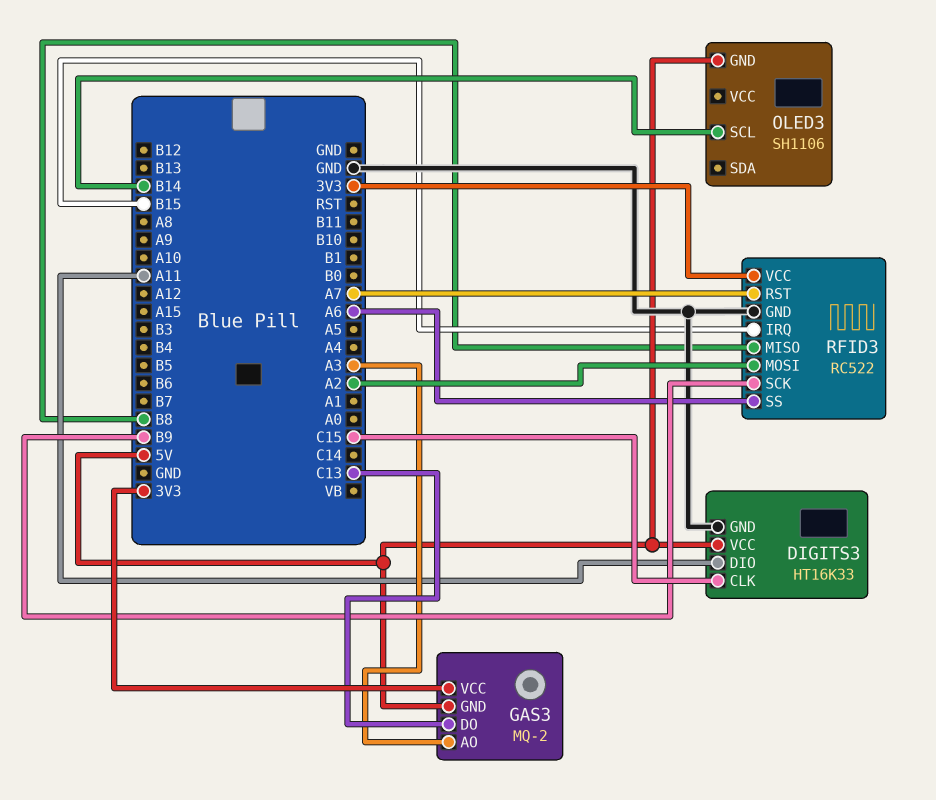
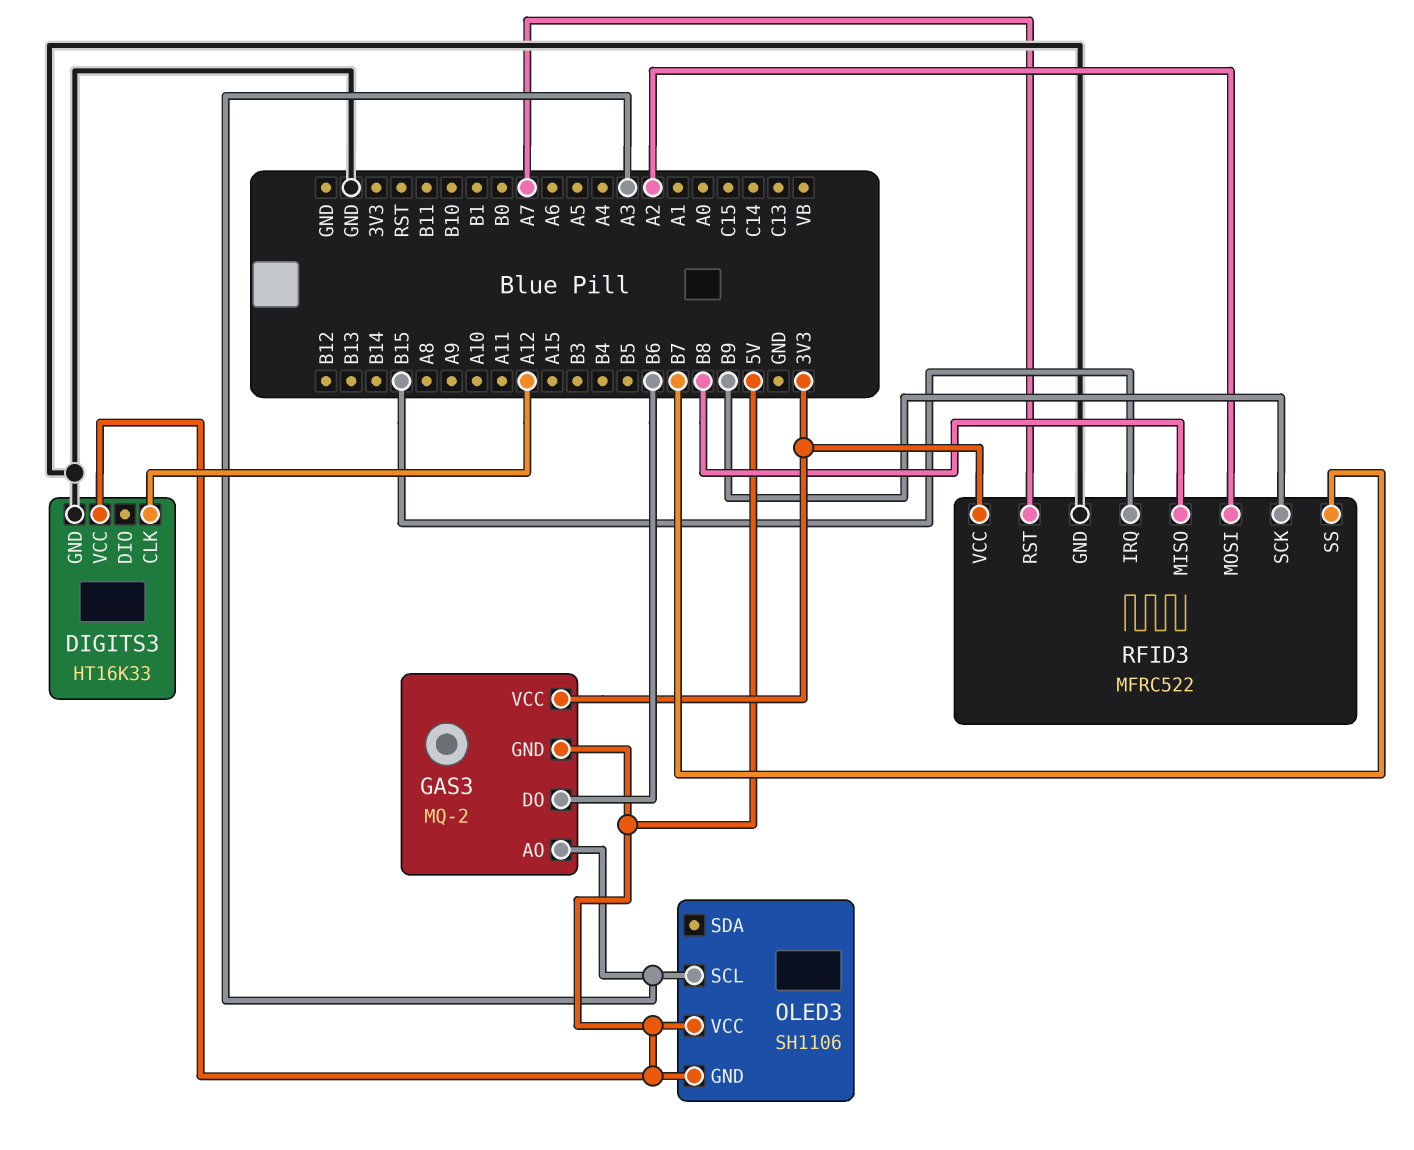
DIGITS3 pin CLK: C15 -> A12
DIGITS3 pin DIO: A11 -> none
GAS3 pin DO: C13 -> B6
OLED3 pin SCL: B14 -> A3
OLED3 pin VCC: none -> 5V
RFID3: RC522 -> MFRC522
RFID3 pin SS: A6 -> B7

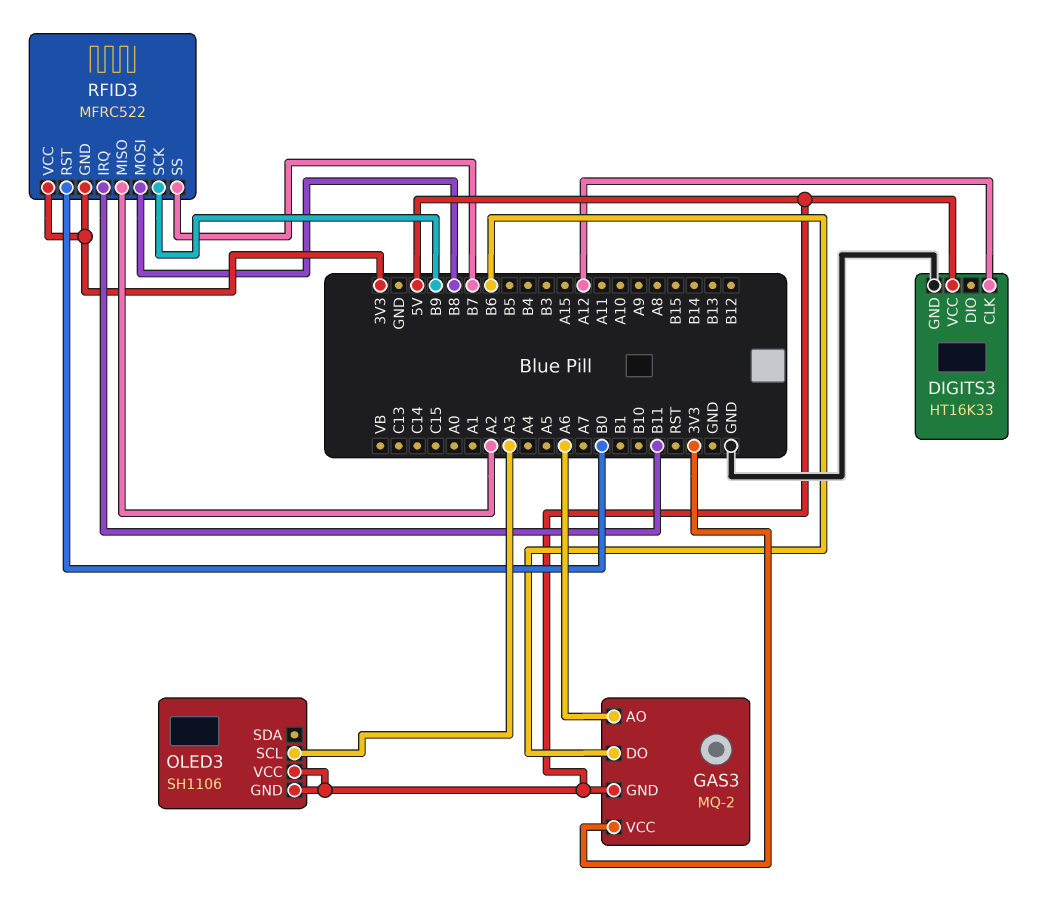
GAS3 pin AO: A3 -> A6
RFID3 pin GND: GND -> 3V3
RFID3 pin IRQ: B15 -> B11
RFID3 pin MISO: B8 -> A2
RFID3 pin MOSI: A2 -> B8
RFID3 pin RST: A7 -> B0

